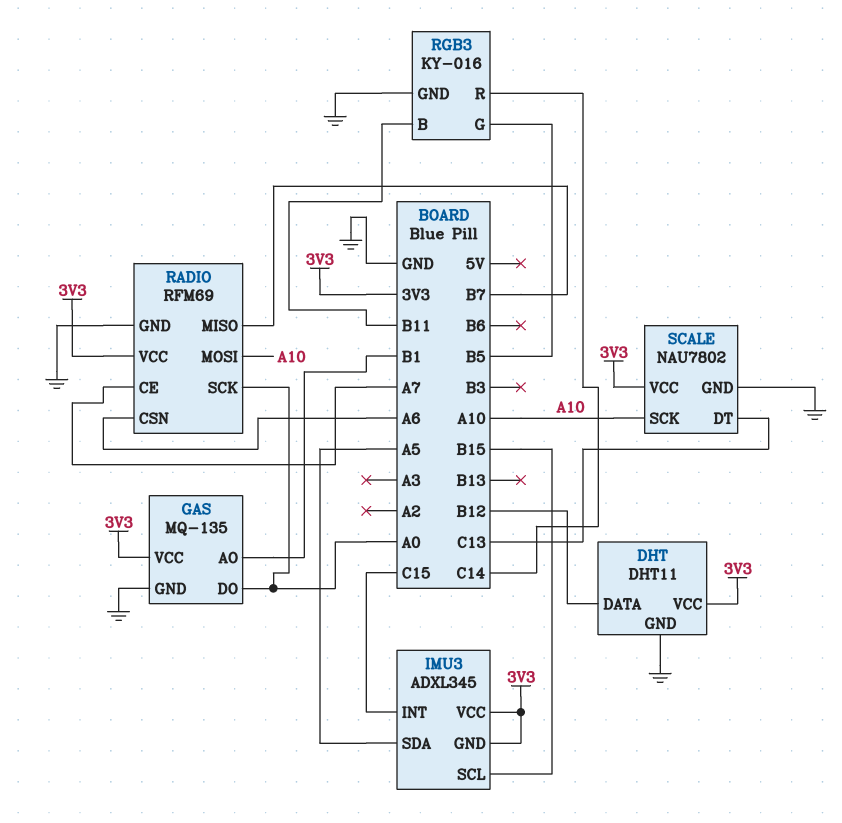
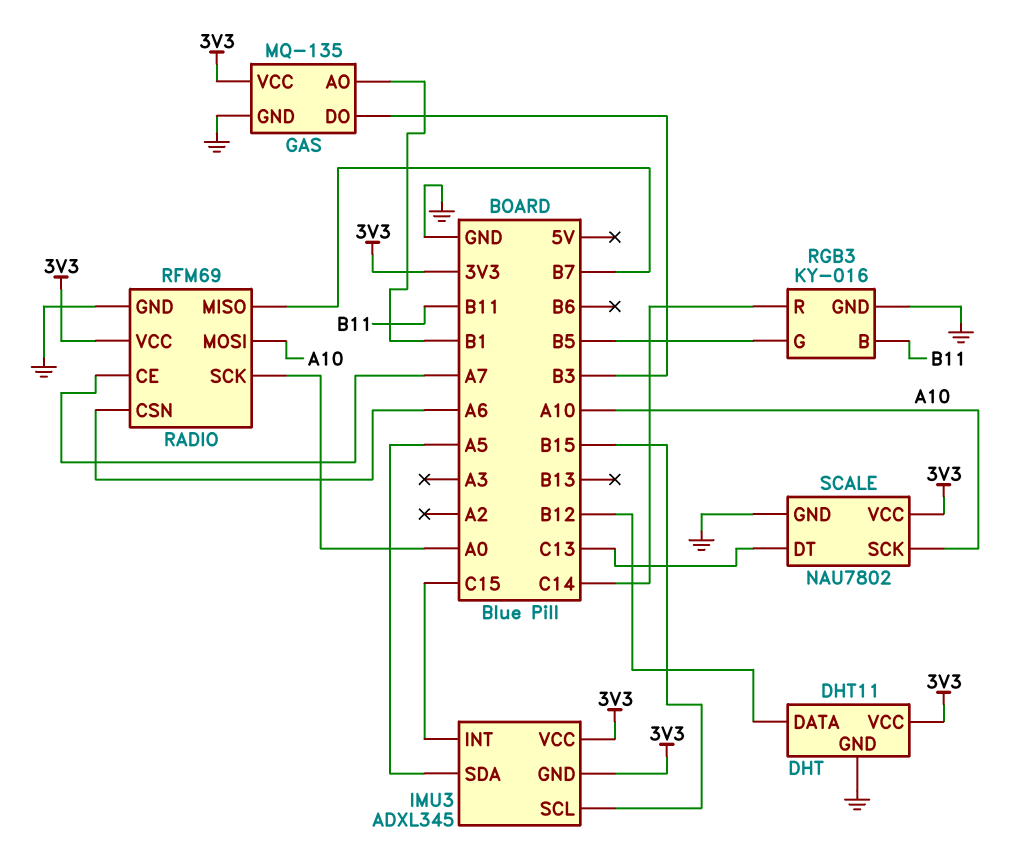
GAS pin DO: A0 -> B3

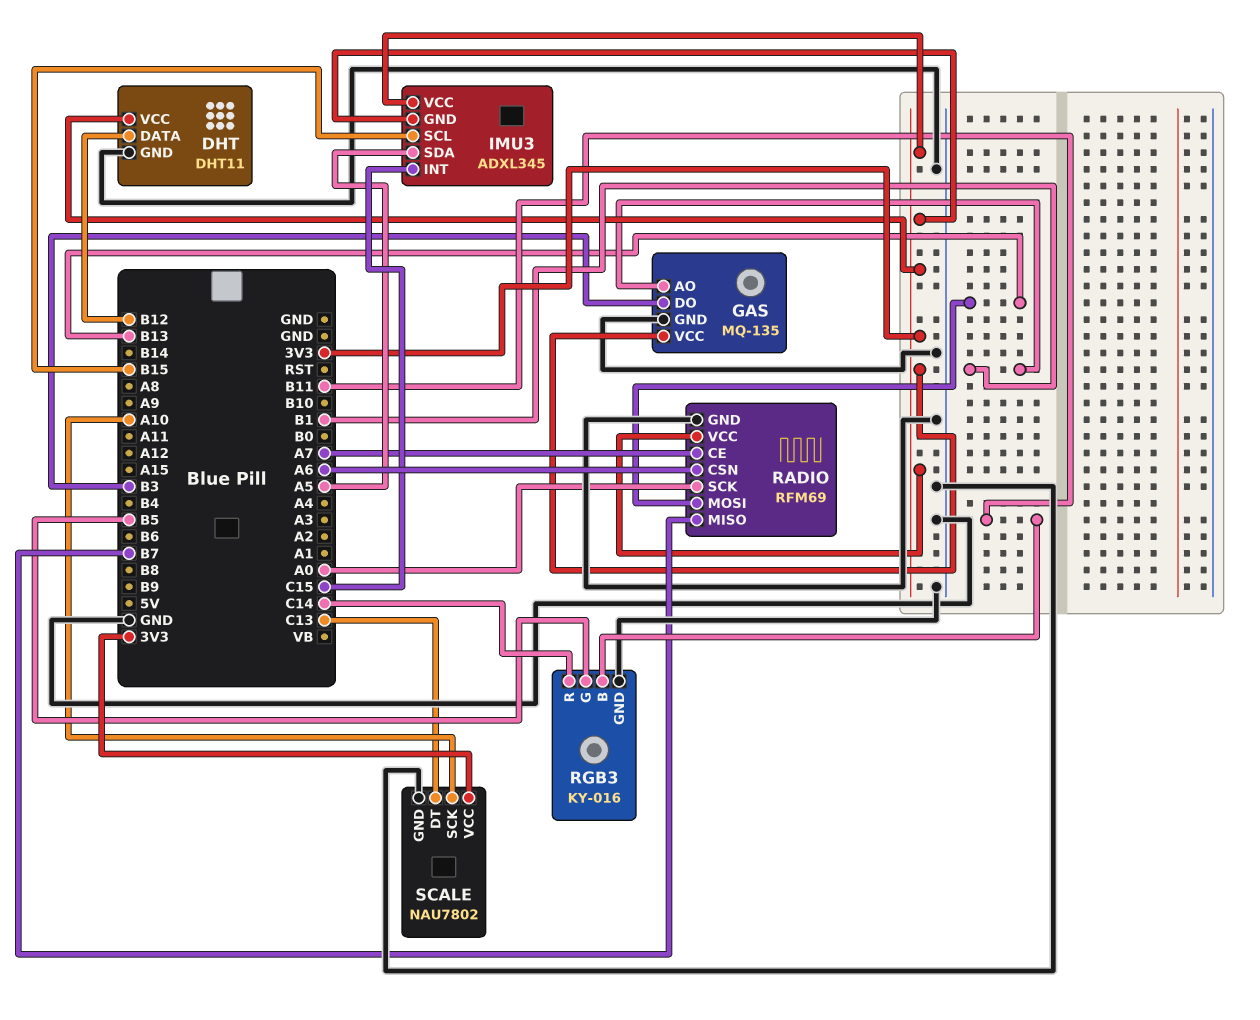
RADIO pin MOSI: A10 -> B13

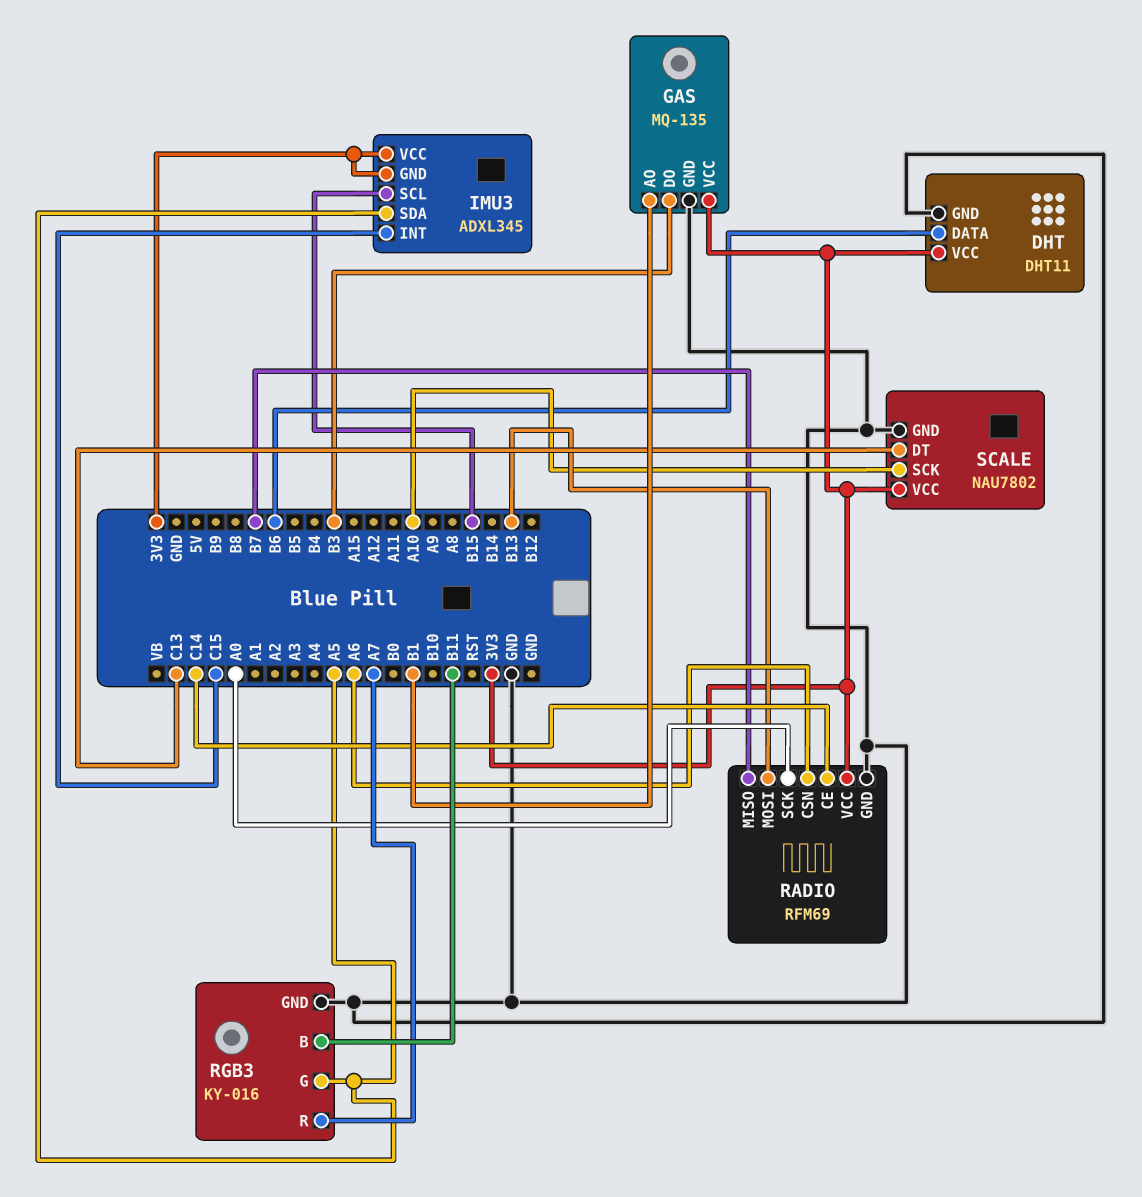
DHT pin DATA: B12 -> B6
RADIO pin CE: A7 -> C14
RGB3 pin G: B5 -> A5
RGB3 pin R: C14 -> A7

